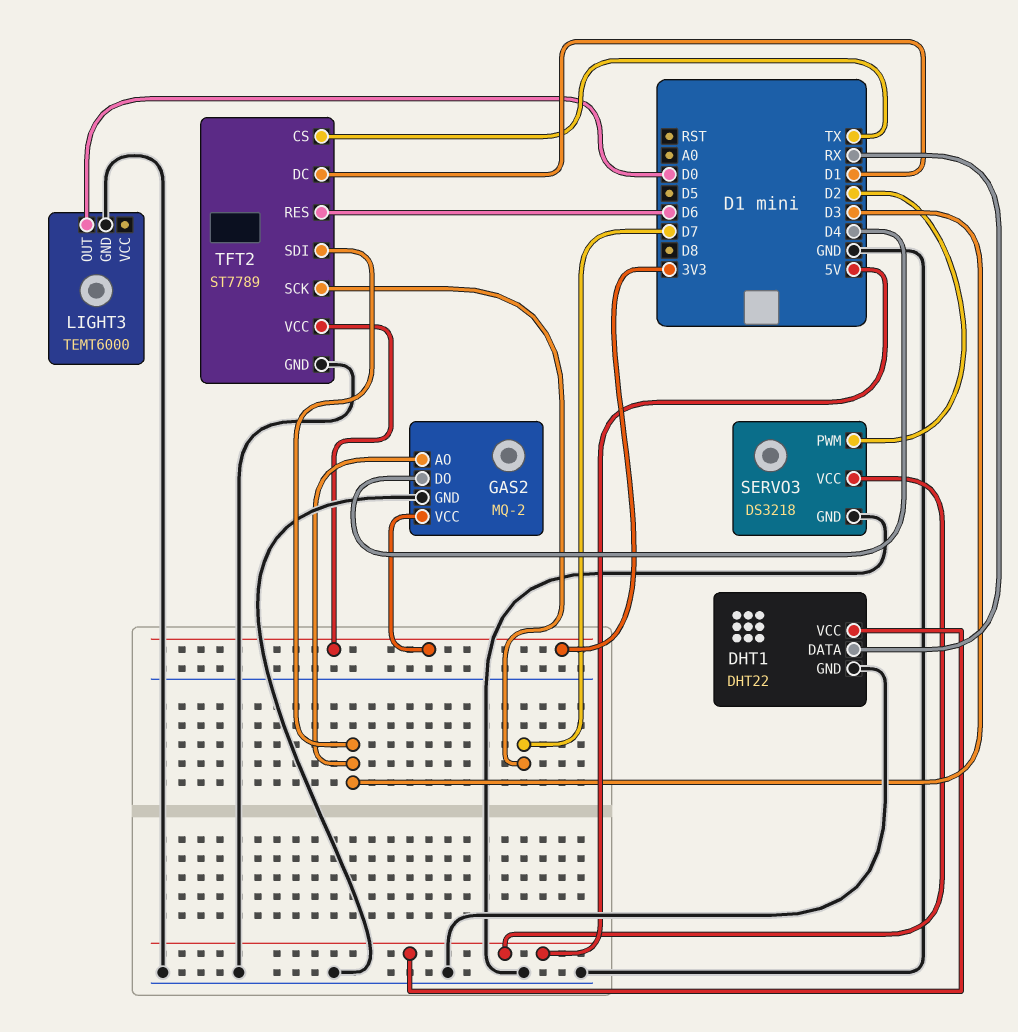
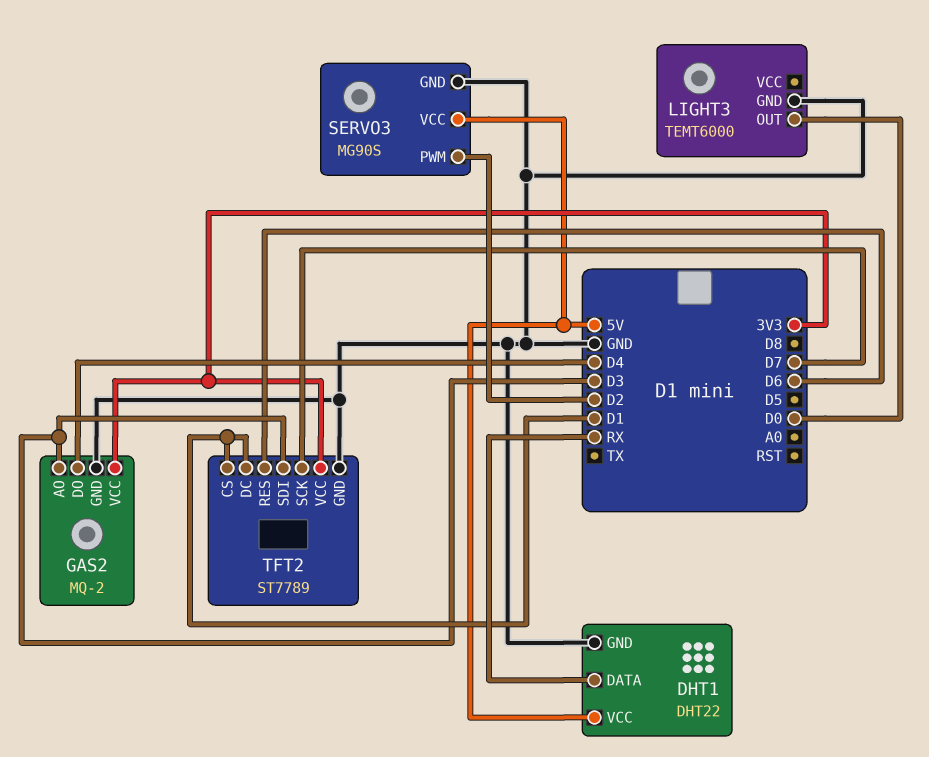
SERVO3: DS3218 -> MG90S
TFT2 pin CS: TX -> D1

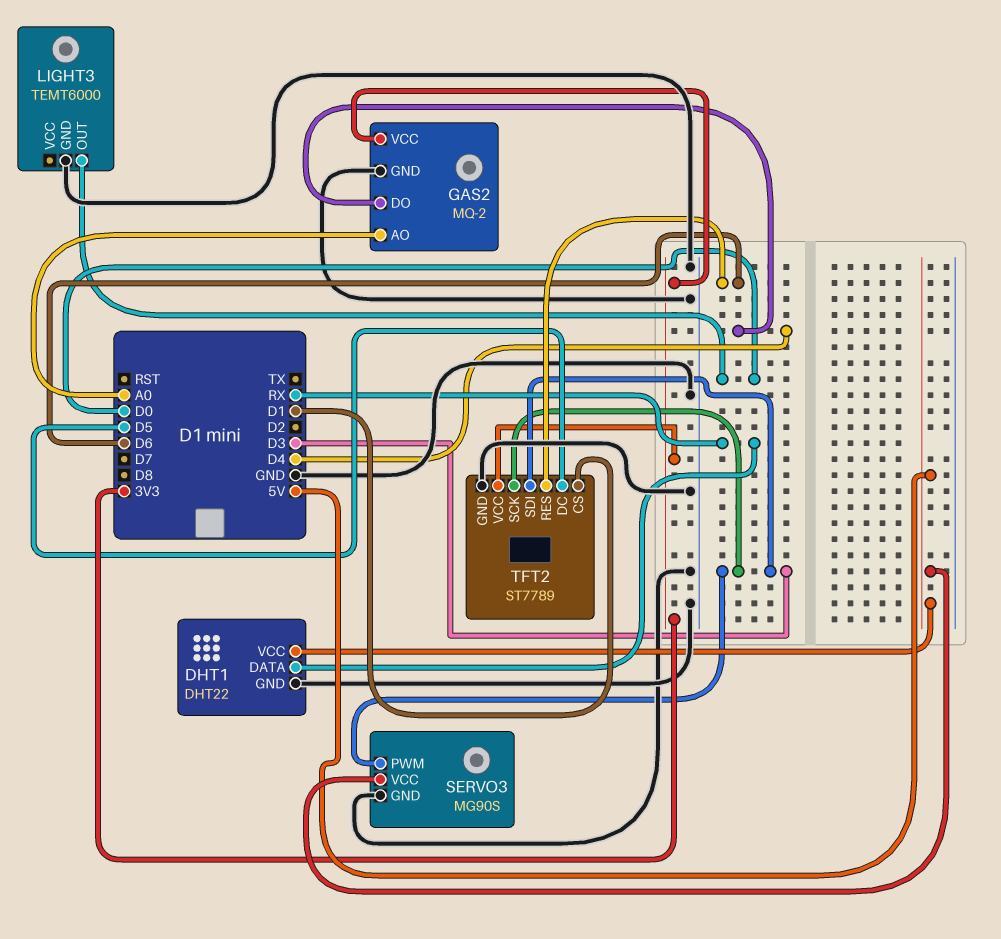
GAS2 pin AO: D3 -> A0
SERVO3 pin PWM: D2 -> D3
TFT2 pin DC: D1 -> D5
TFT2 pin SCK: D7 -> D3

